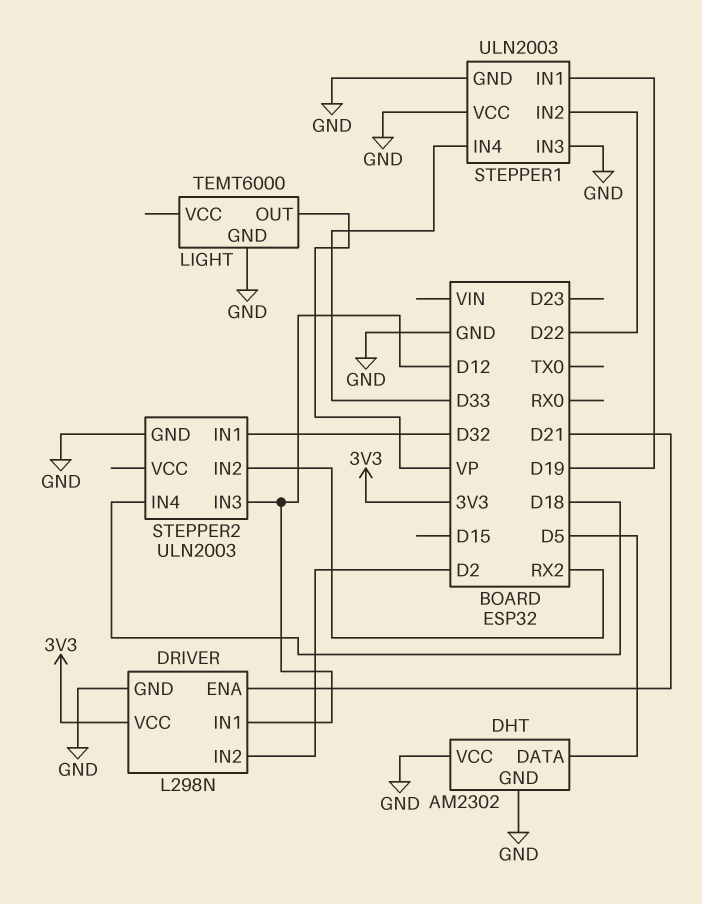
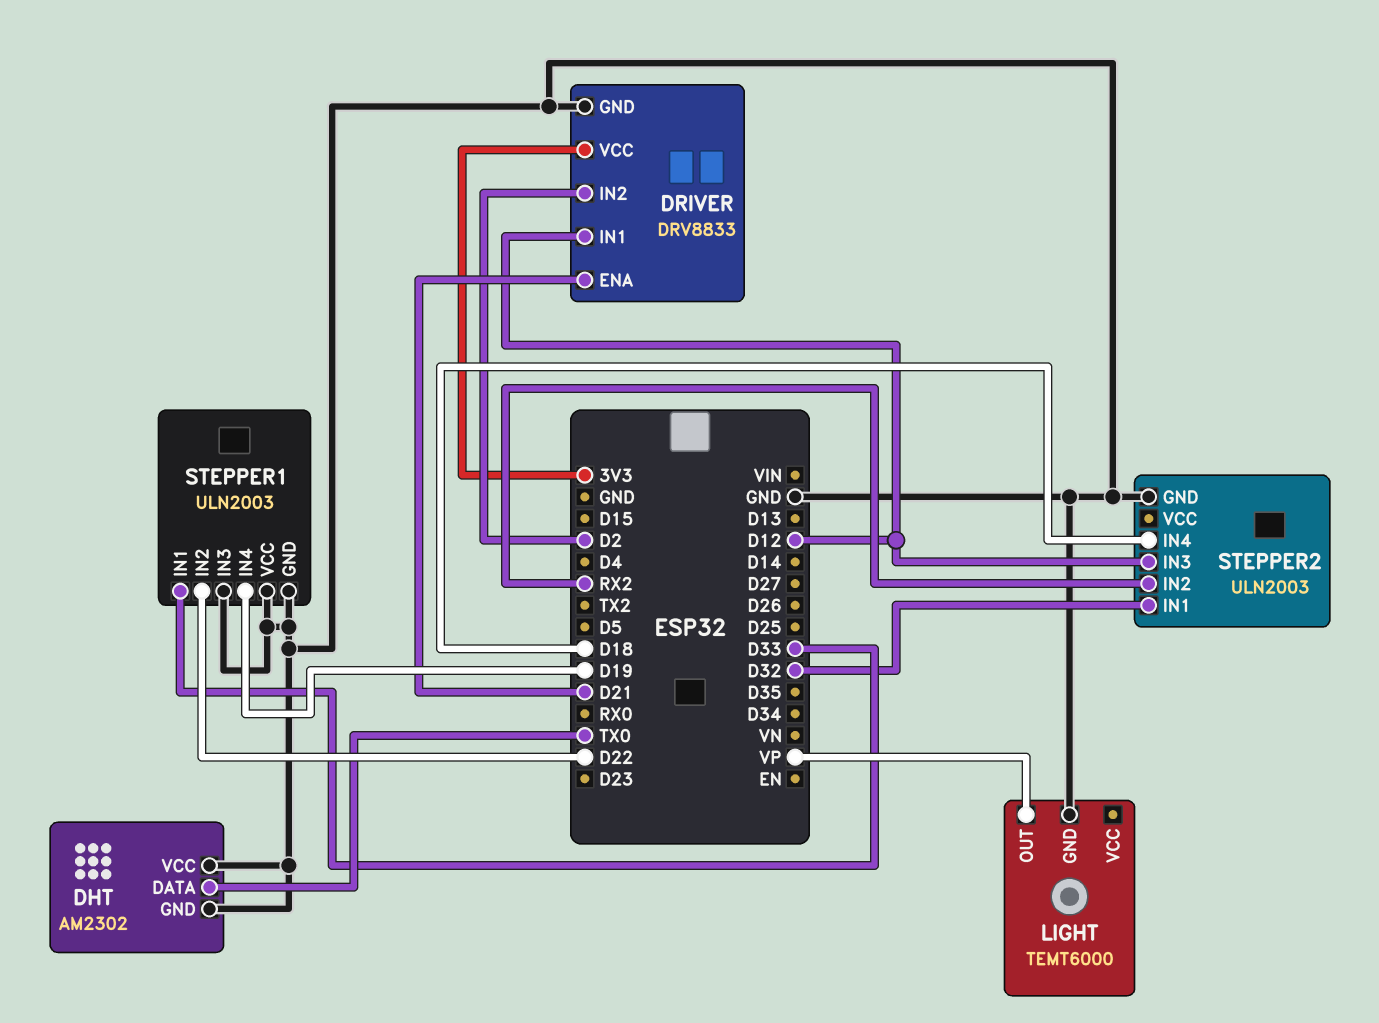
DHT pin DATA: D5 -> TX0
DRIVER: L298N -> DRV8833
STEPPER1 pin IN1: D19 -> D33
STEPPER1 pin IN4: D33 -> D19

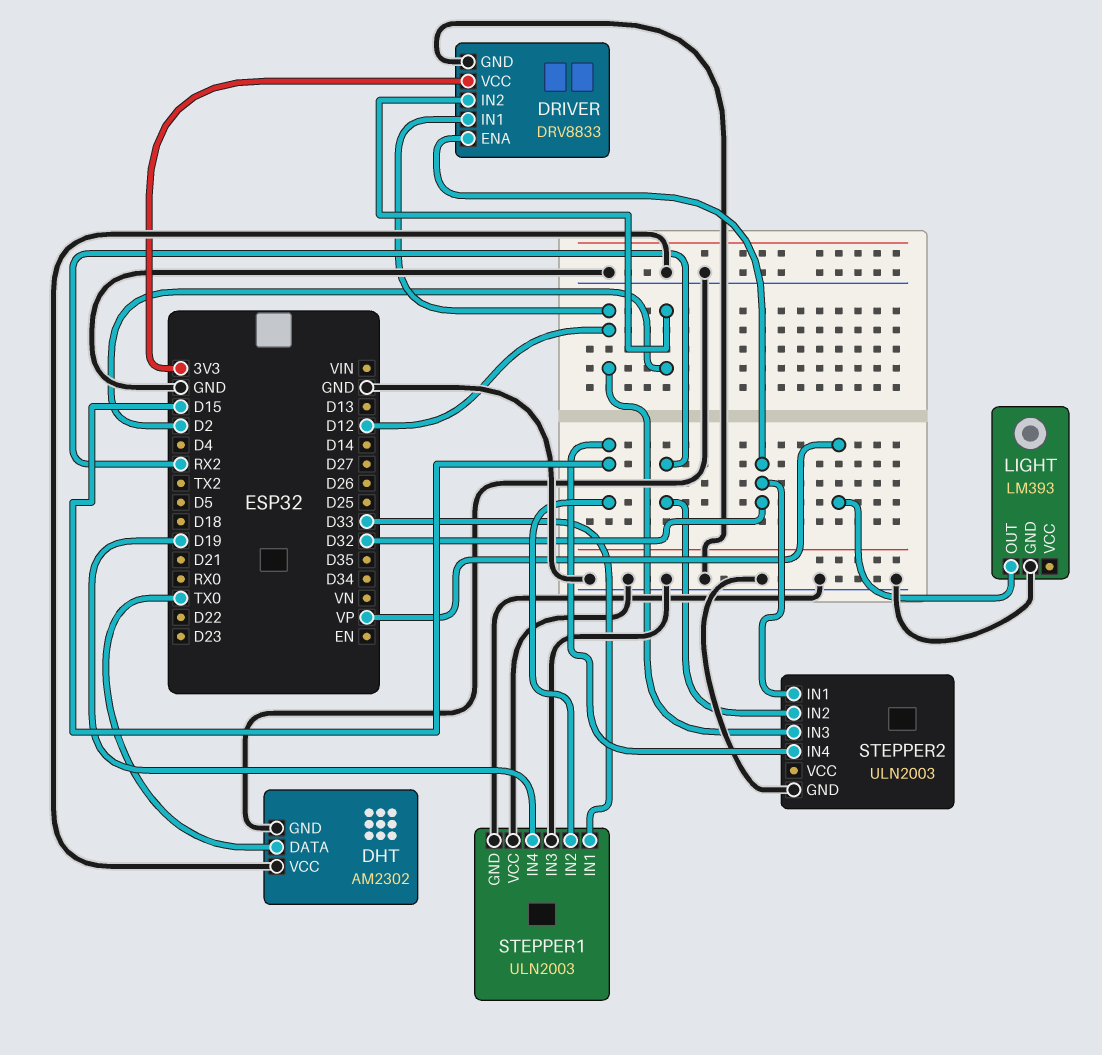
DRIVER pin ENA: D21 -> D32
LIGHT: TEMT6000 -> LM393
STEPPER1 pin IN2: D22 -> D15
STEPPER2 pin IN4: D18 -> D15

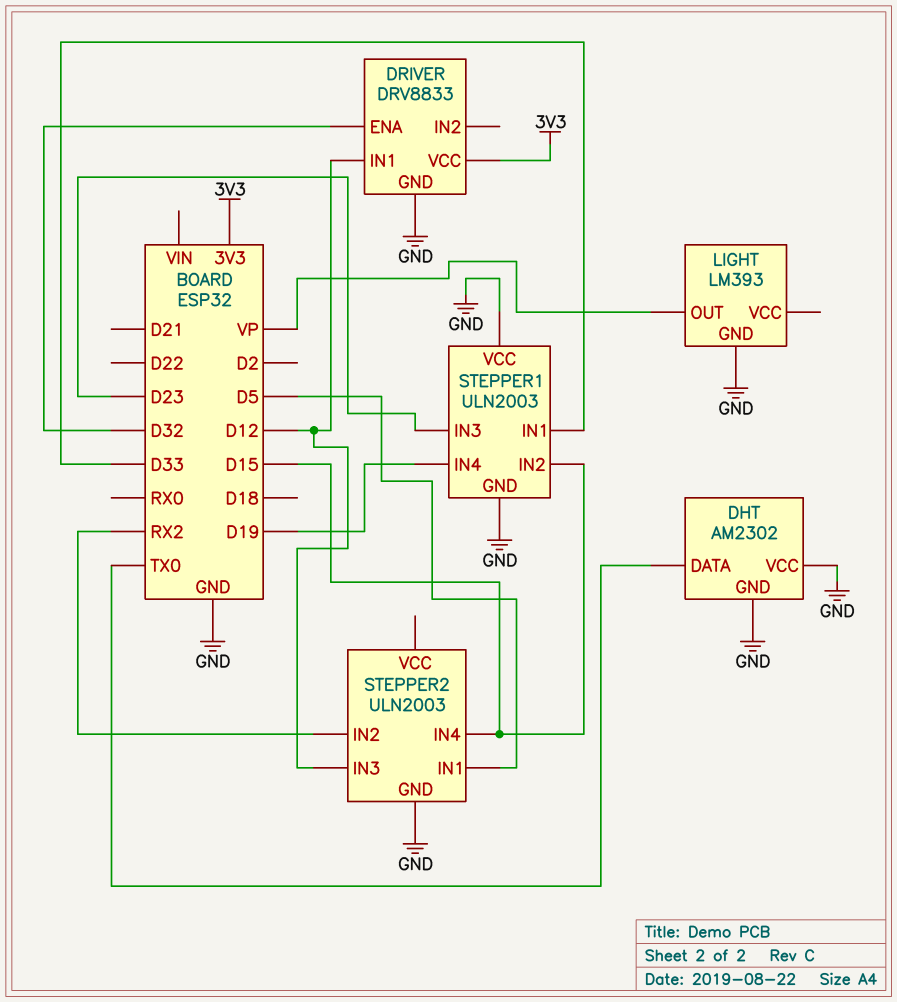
DRIVER pin IN2: D2 -> none
STEPPER1 pin IN3: GND -> D23
STEPPER2 pin IN1: D32 -> D5

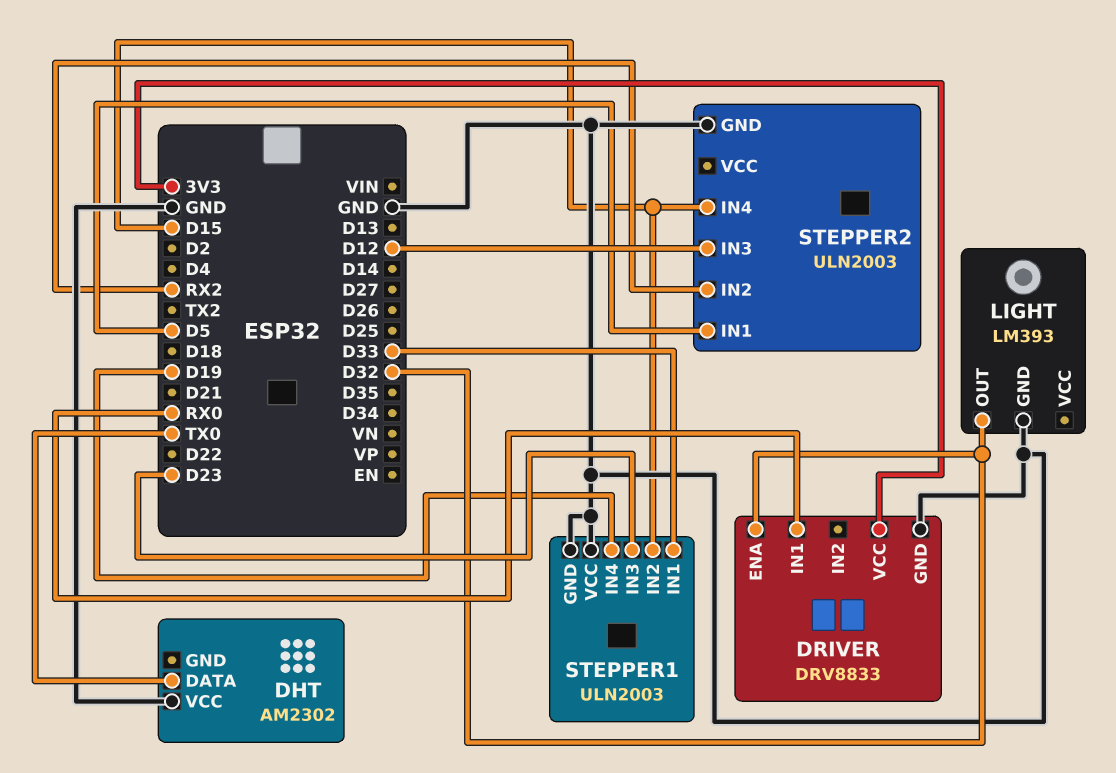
DHT pin GND: GND -> none
DRIVER pin IN1: D12 -> RX0
LIGHT pin OUT: VP -> D32

